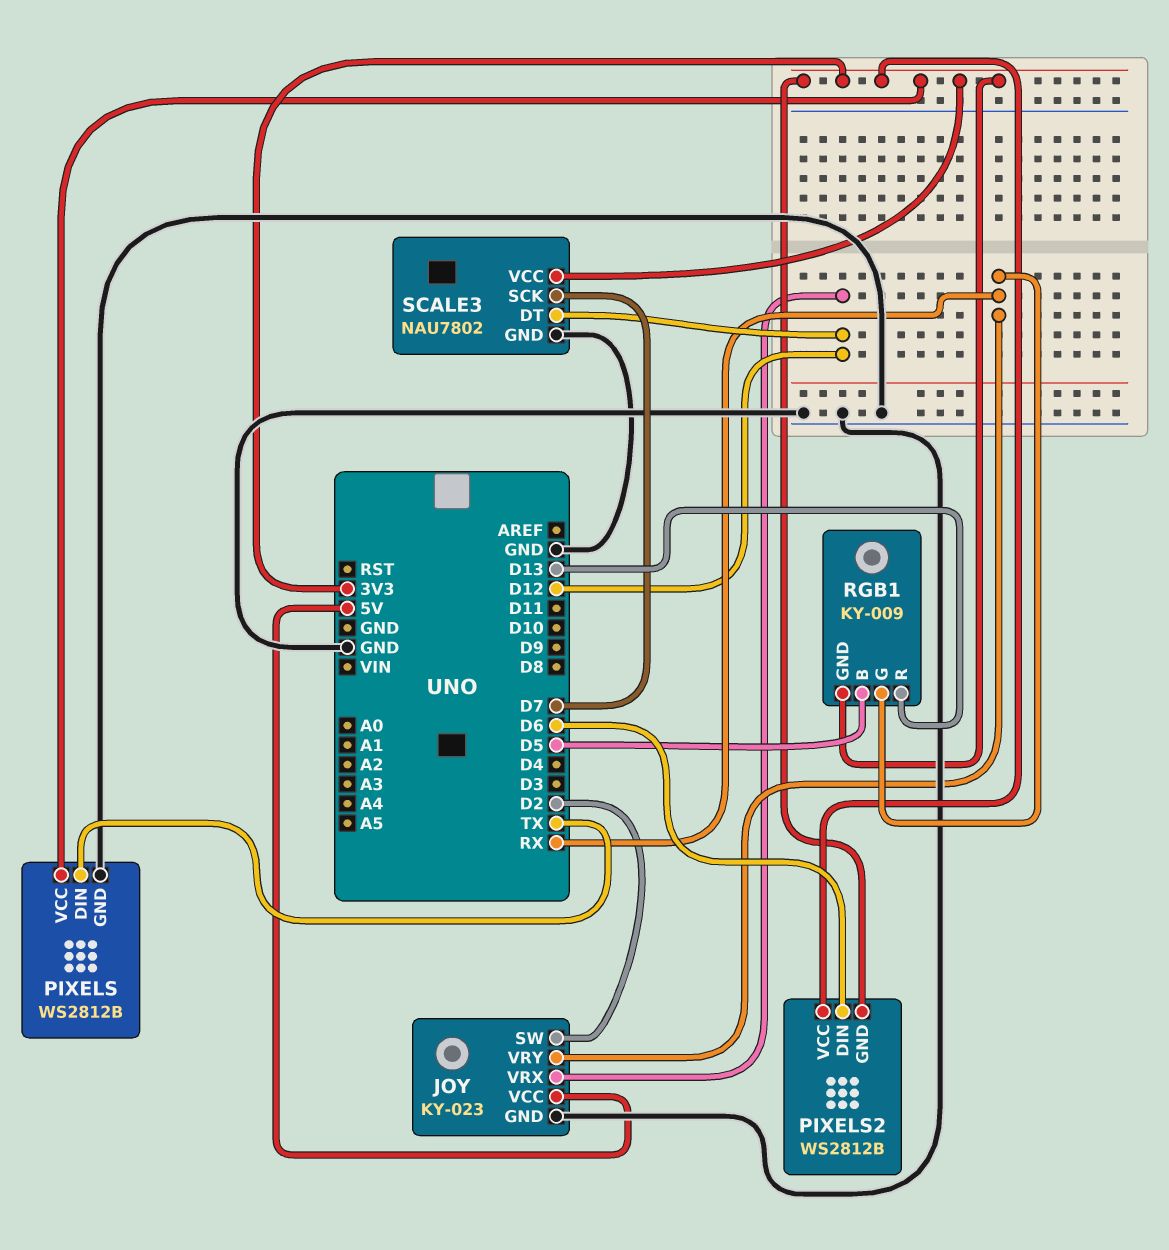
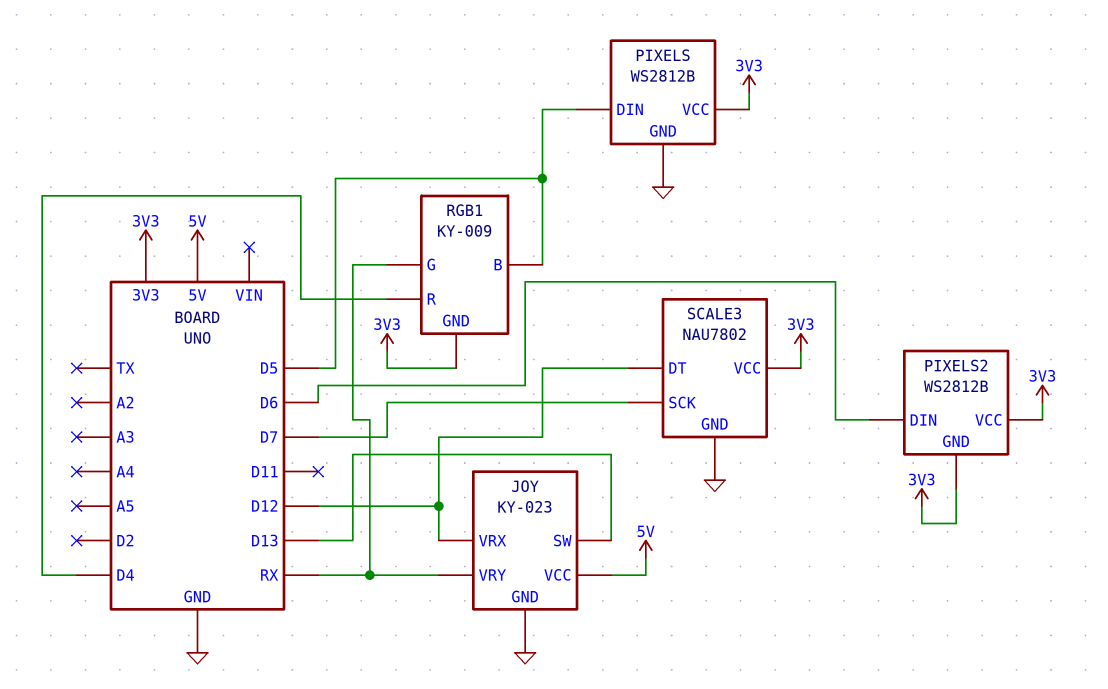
JOY pin SW: D2 -> D13
PIXELS pin DIN: TX -> D5
RGB1 pin R: D13 -> D4

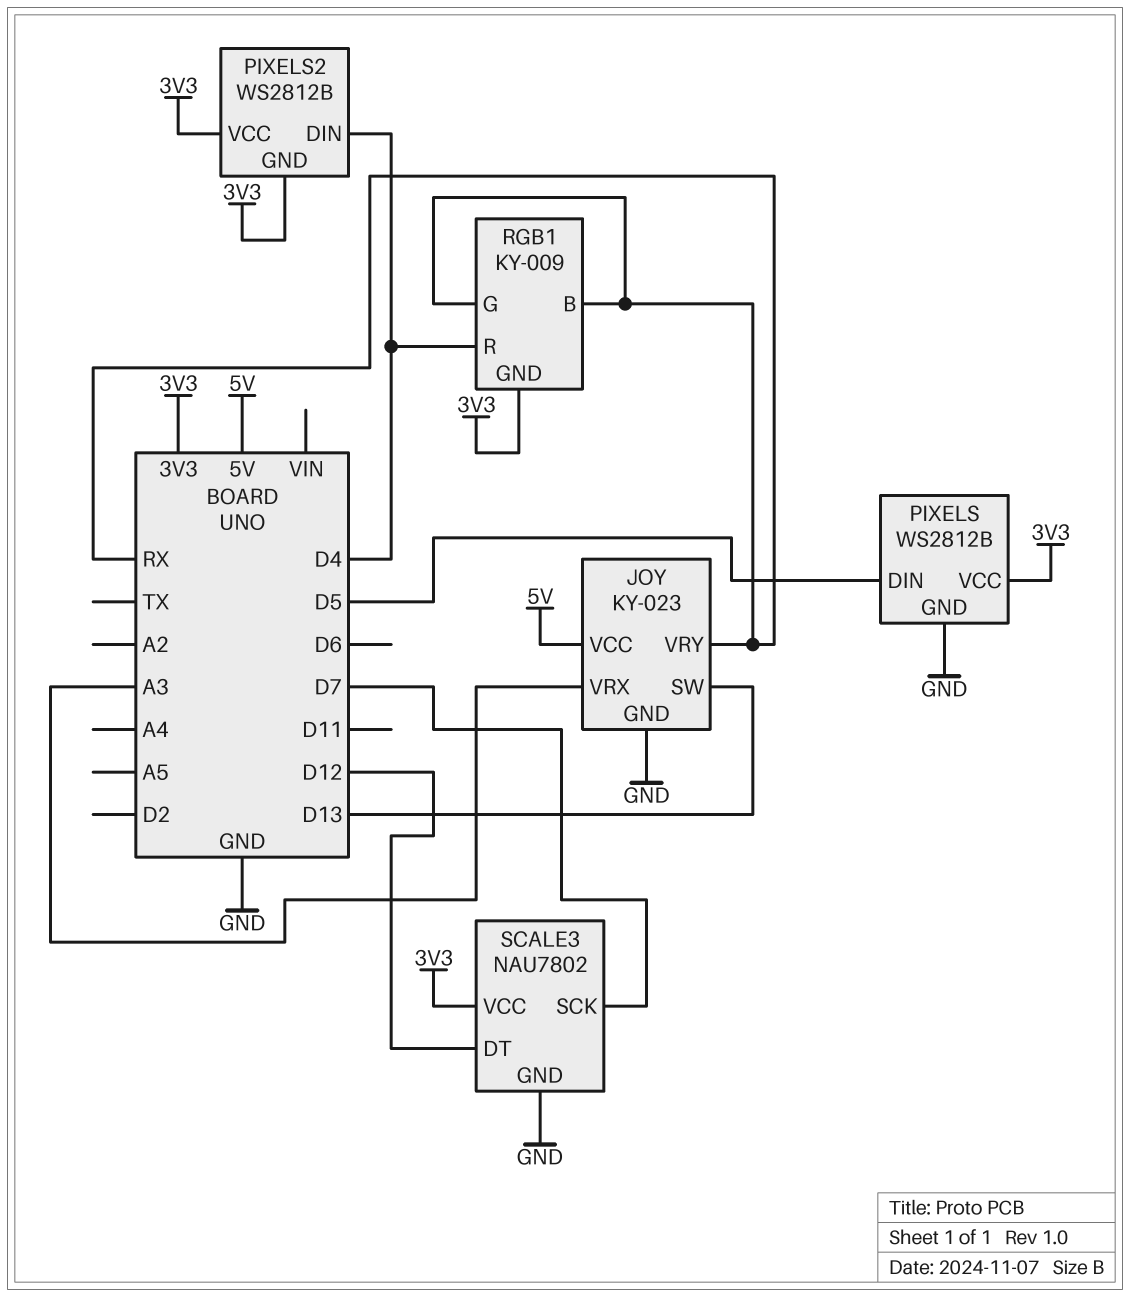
JOY pin VRX: D12 -> A3
PIXELS2 pin DIN: D6 -> D4
RGB1 pin B: D5 -> RX

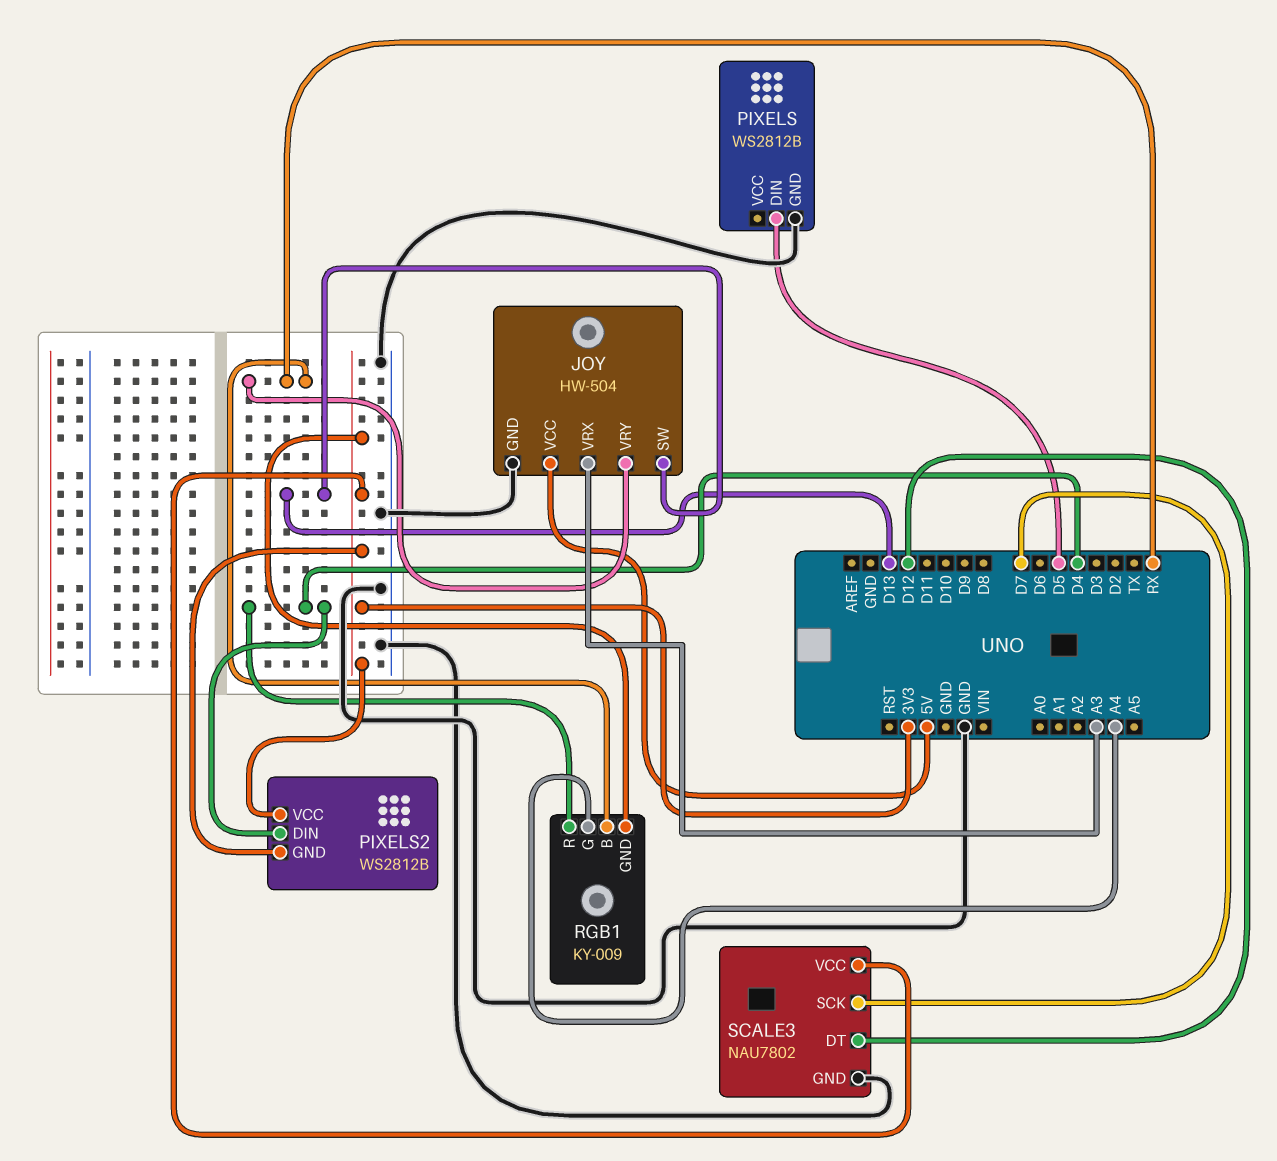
JOY: KY-023 -> HW-504
PIXELS pin VCC: 3V3 -> none
RGB1 pin G: RX -> A4

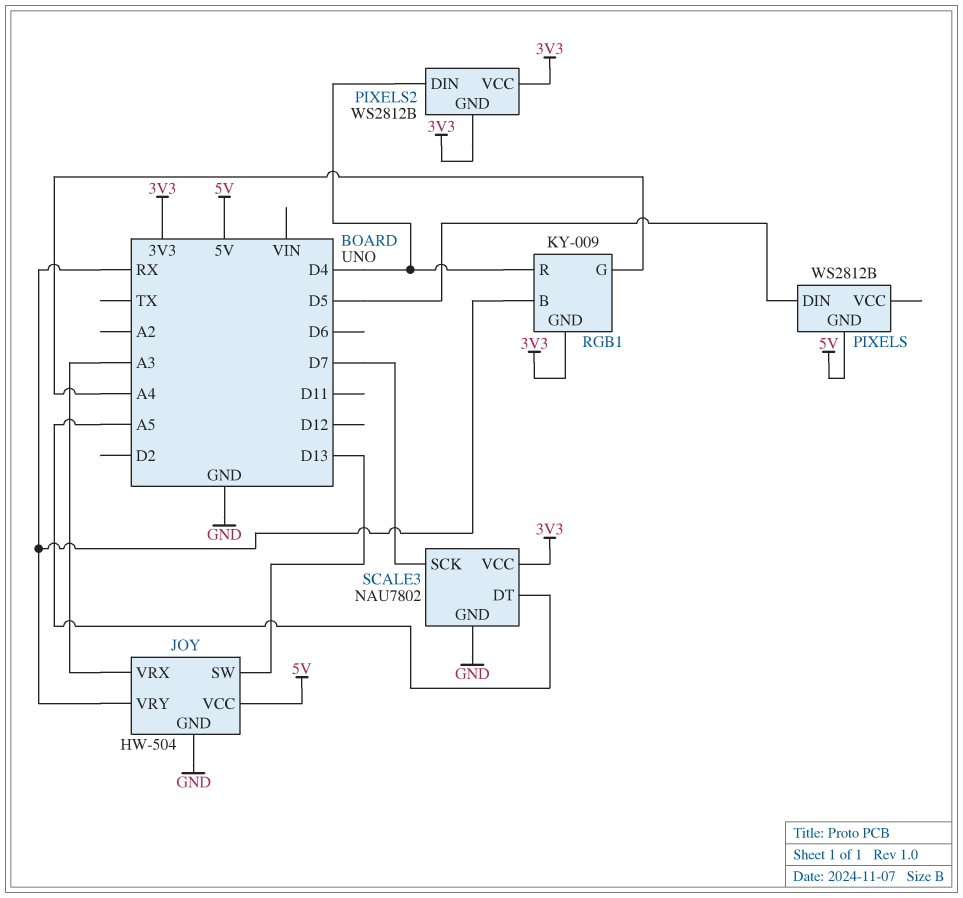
PIXELS pin GND: GND -> 5V
SCALE3 pin DT: D12 -> A5

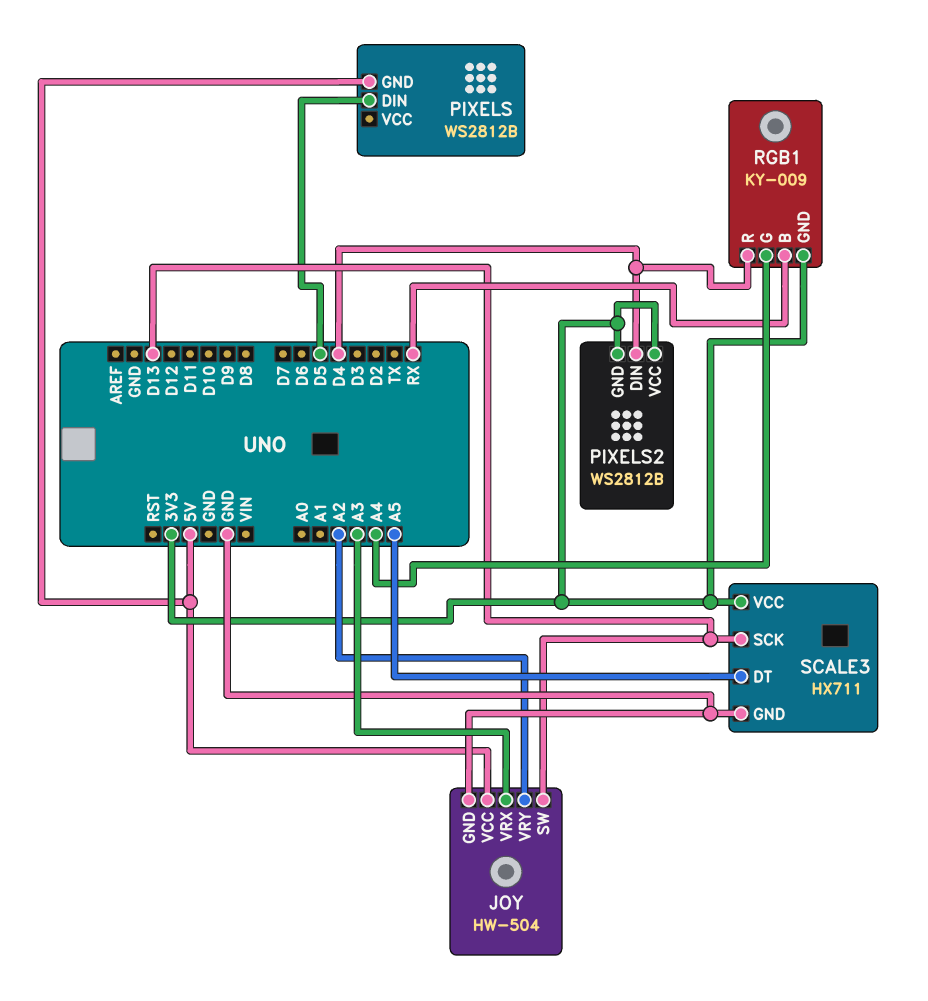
JOY pin VRY: RX -> A2
SCALE3: NAU7802 -> HX711
SCALE3 pin SCK: D7 -> D13

